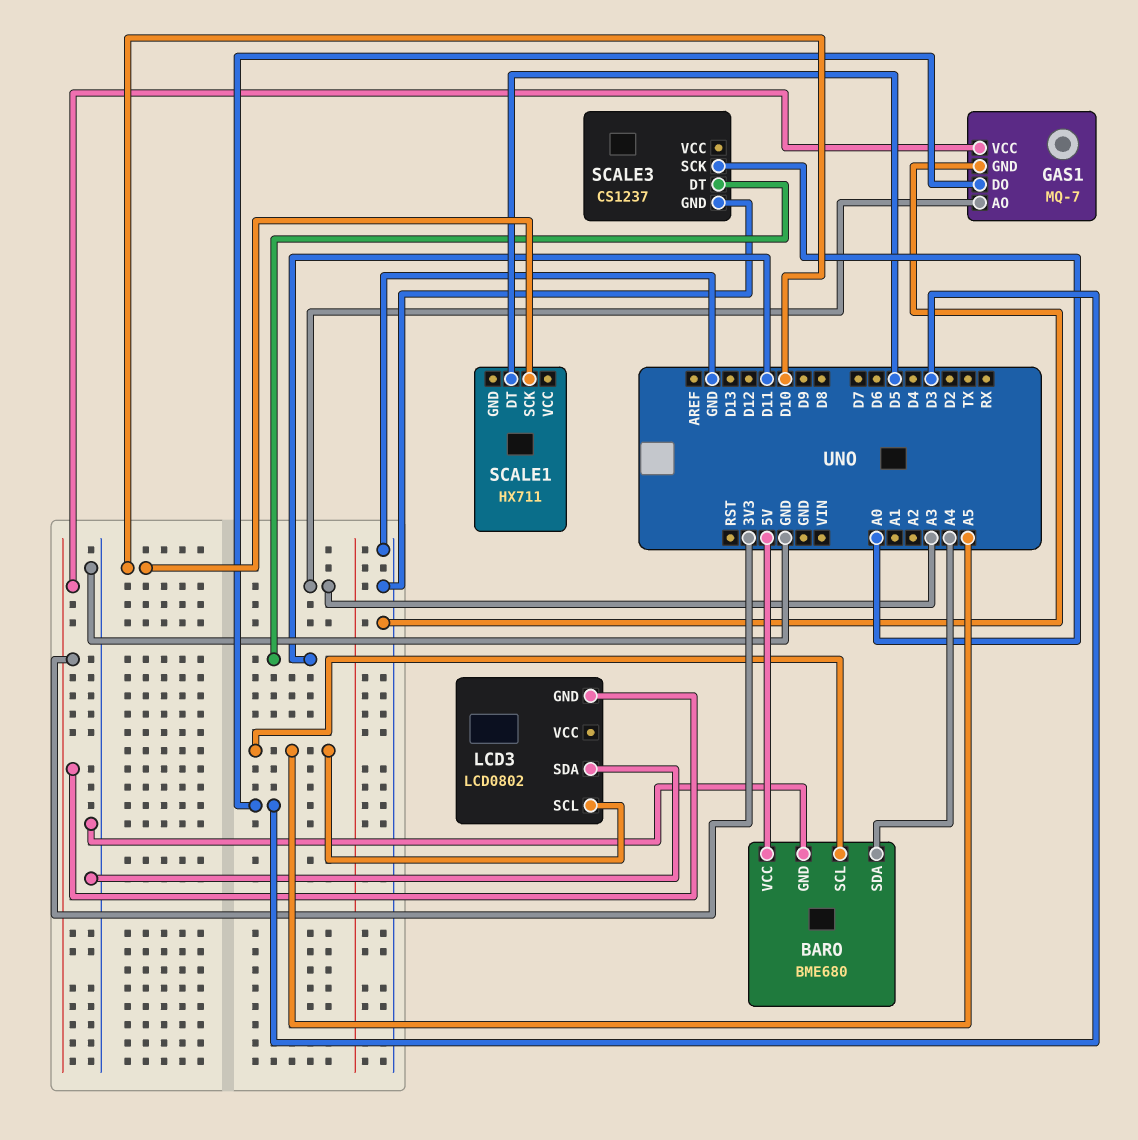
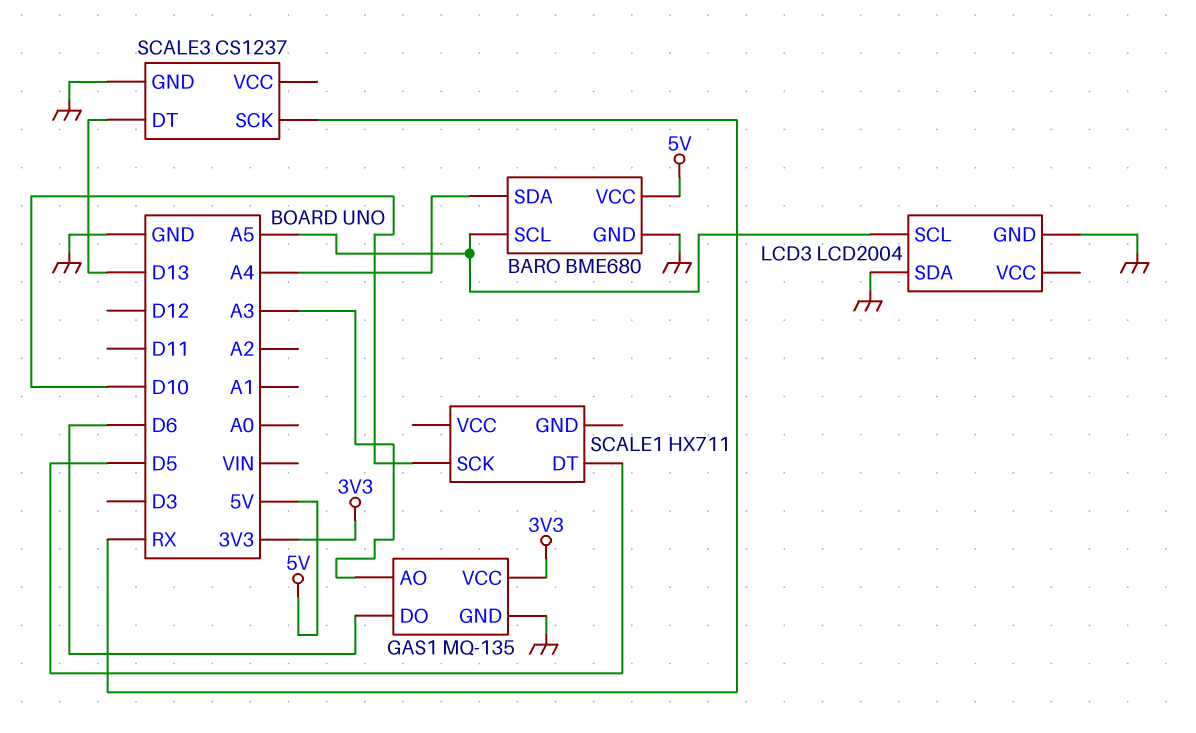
GAS1: MQ-7 -> MQ-135
GAS1 pin DO: D3 -> D6
LCD3: LCD0802 -> LCD2004
LCD3 pin GND: 3V3 -> GND
SCALE3 pin DT: D11 -> D13
SCALE3 pin SCK: A0 -> RX

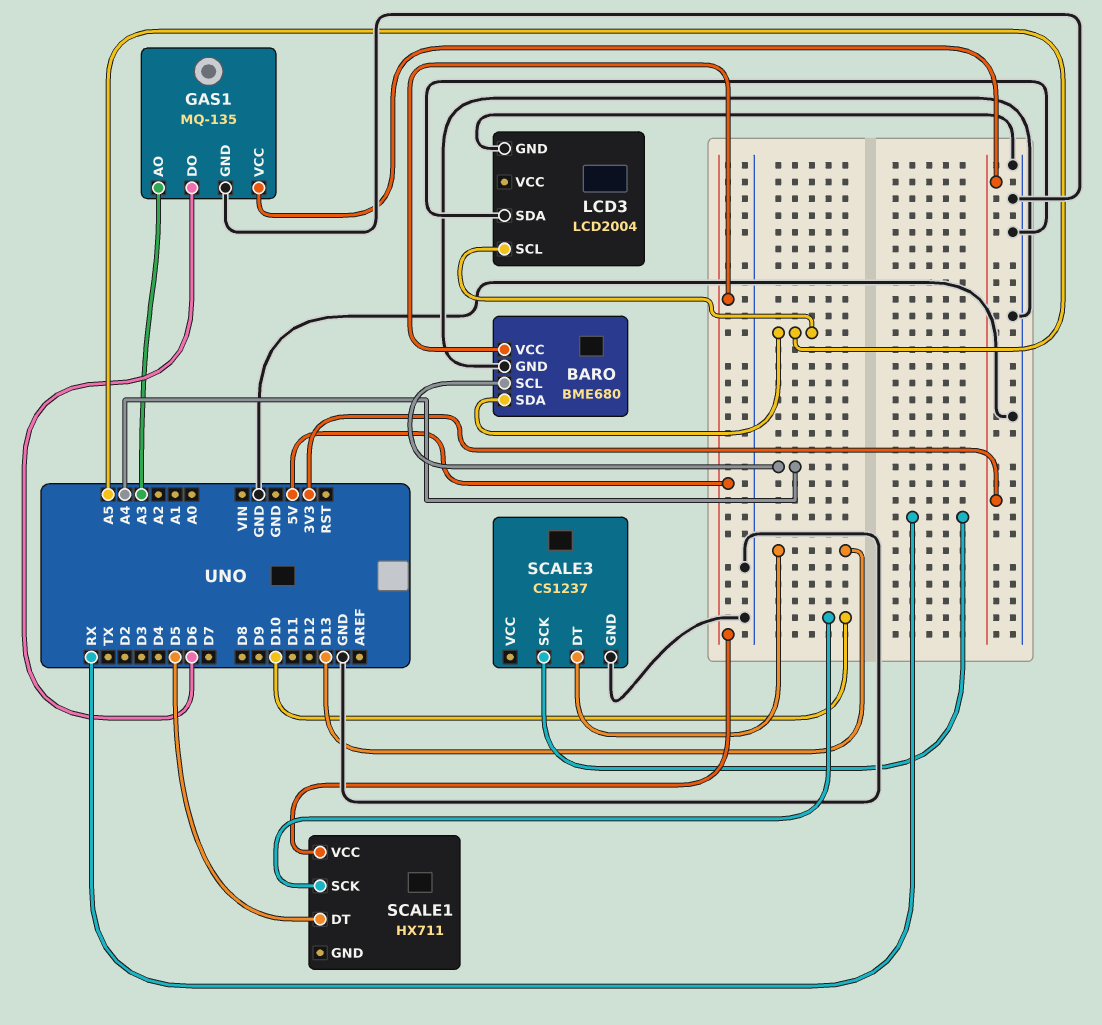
BARO pin SCL: A5 -> A4
BARO pin SDA: A4 -> A5
SCALE1 pin VCC: none -> 5V

